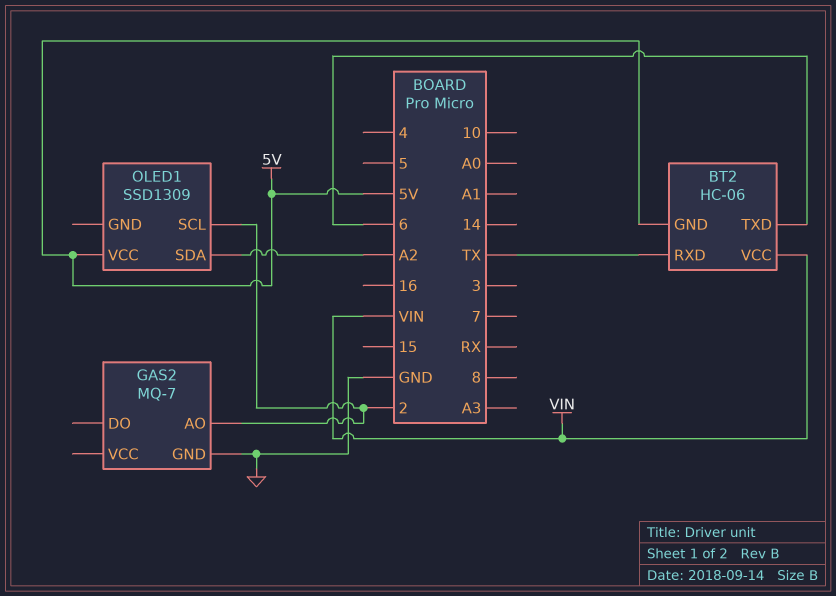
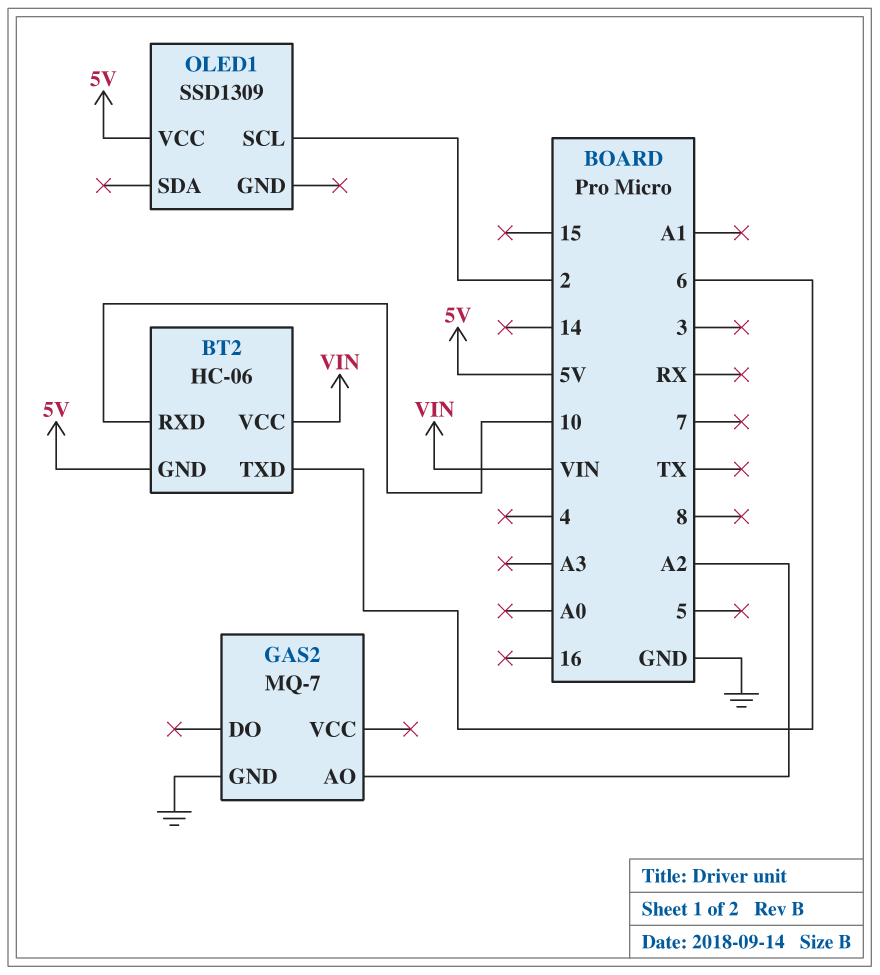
BT2 pin RXD: TX -> 10
GAS2 pin AO: 2 -> A2
OLED1 pin SDA: A2 -> none

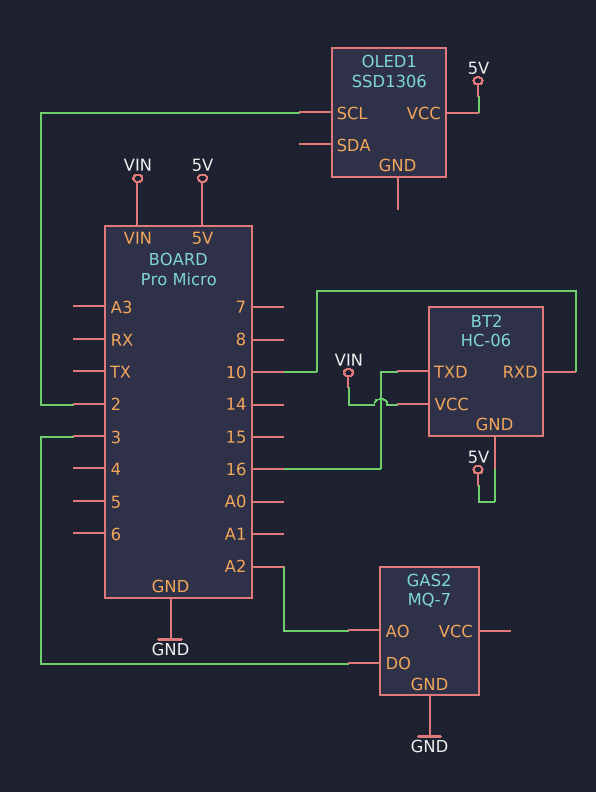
BT2 pin TXD: 6 -> 16
GAS2 pin DO: none -> 3
OLED1: SSD1309 -> SSD1306

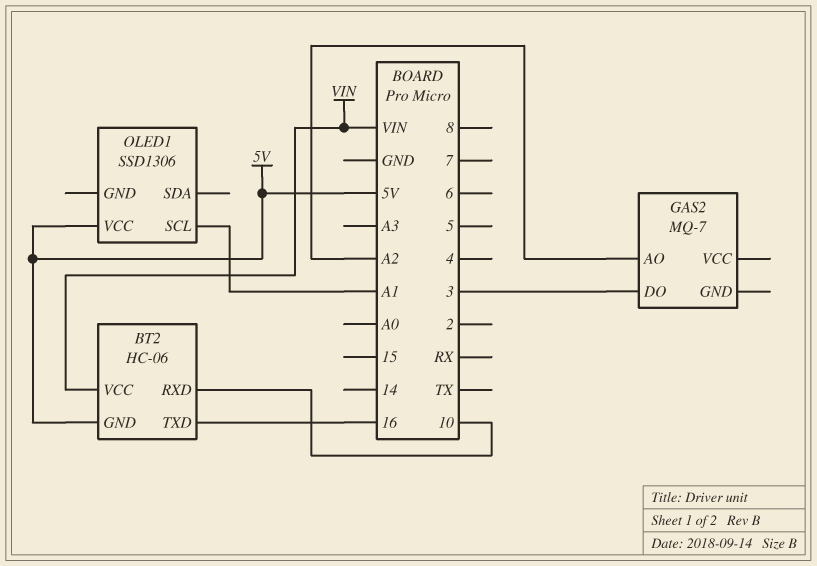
GAS2 pin GND: GND -> none
OLED1 pin SCL: 2 -> A1

